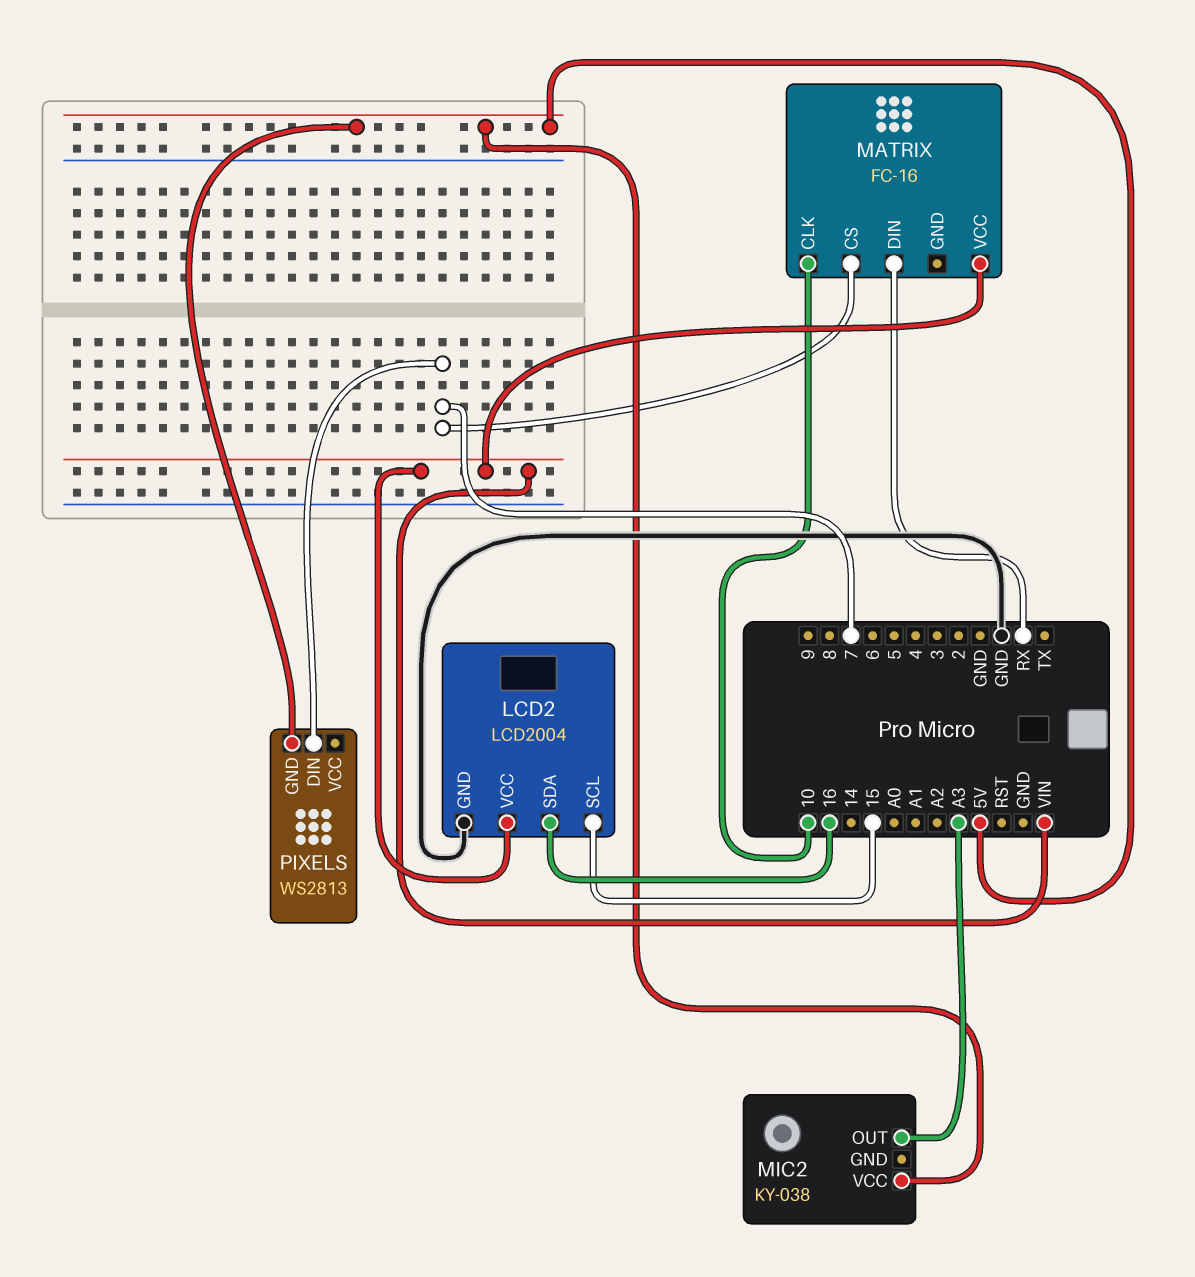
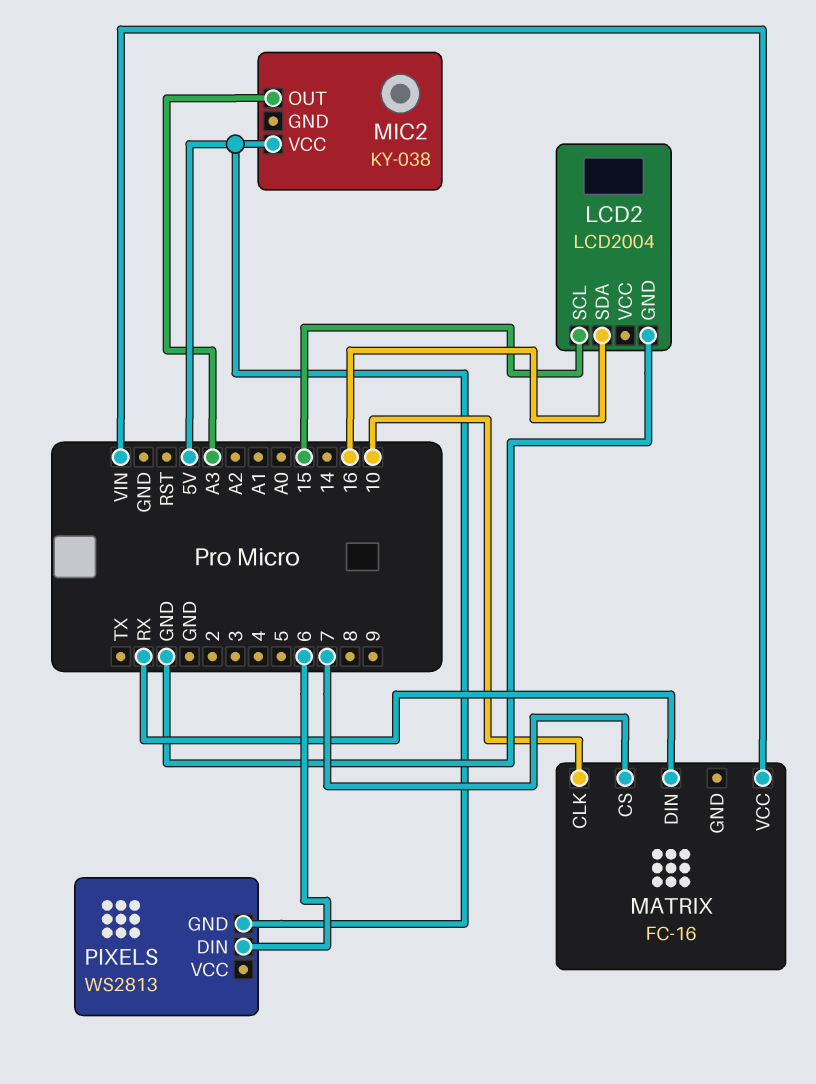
LCD2 pin VCC: VIN -> none
PIXELS pin DIN: 7 -> 6

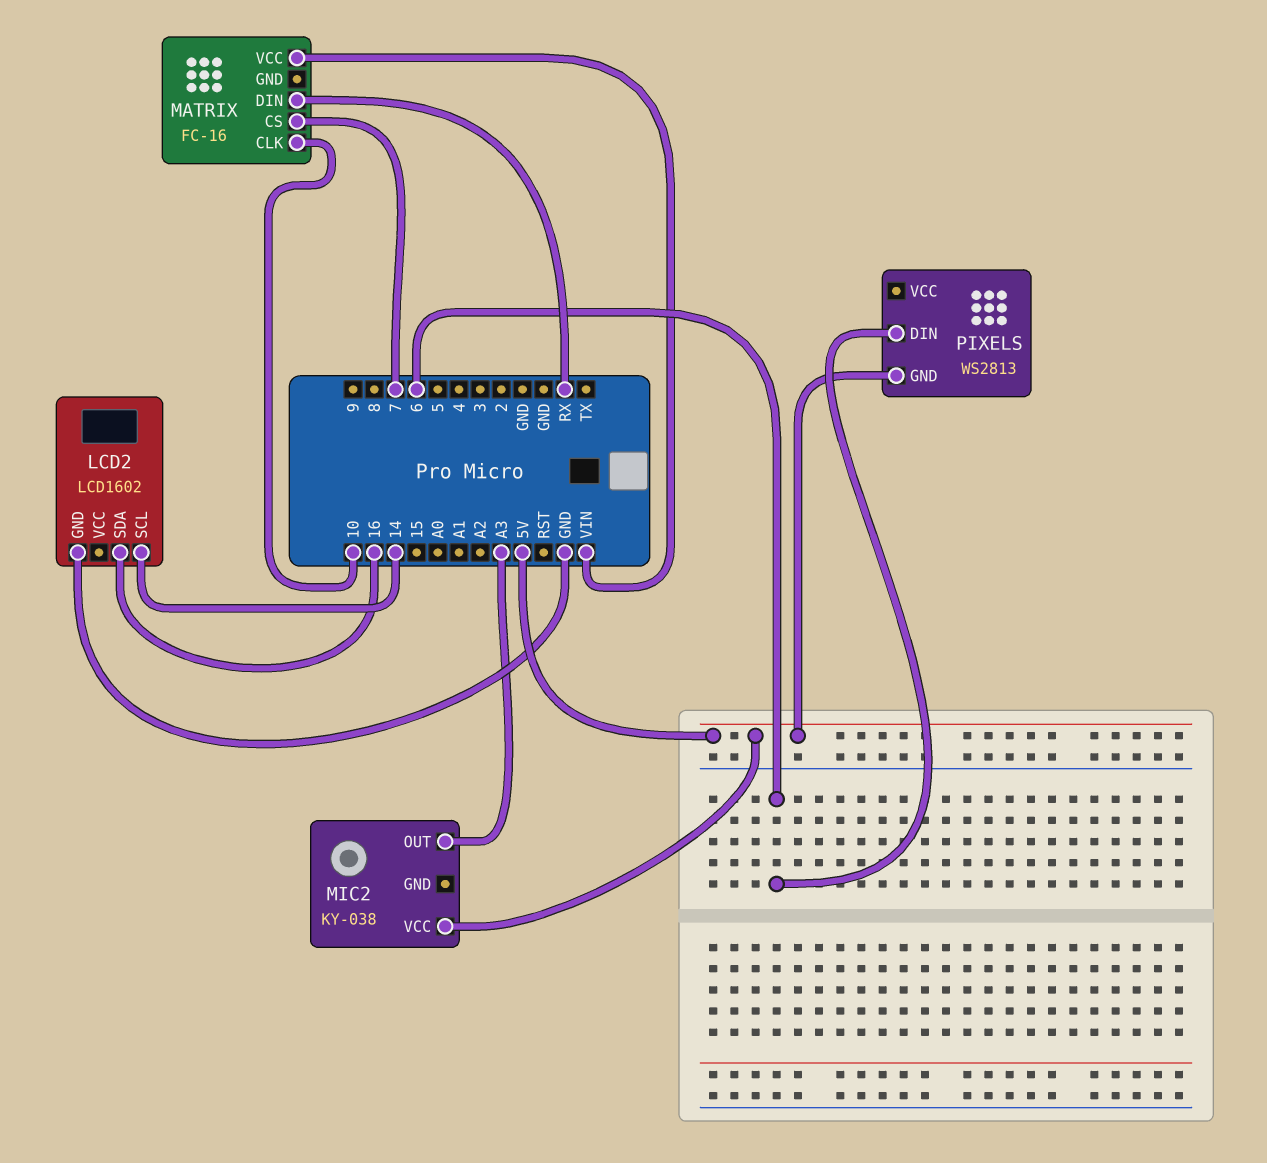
LCD2: LCD2004 -> LCD1602
LCD2 pin SCL: 15 -> 14

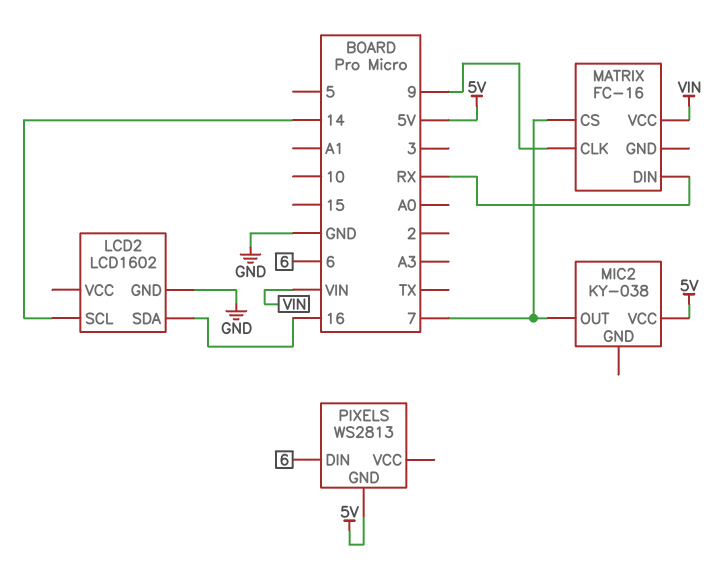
MATRIX pin CLK: 10 -> 9
MIC2 pin OUT: A3 -> 7

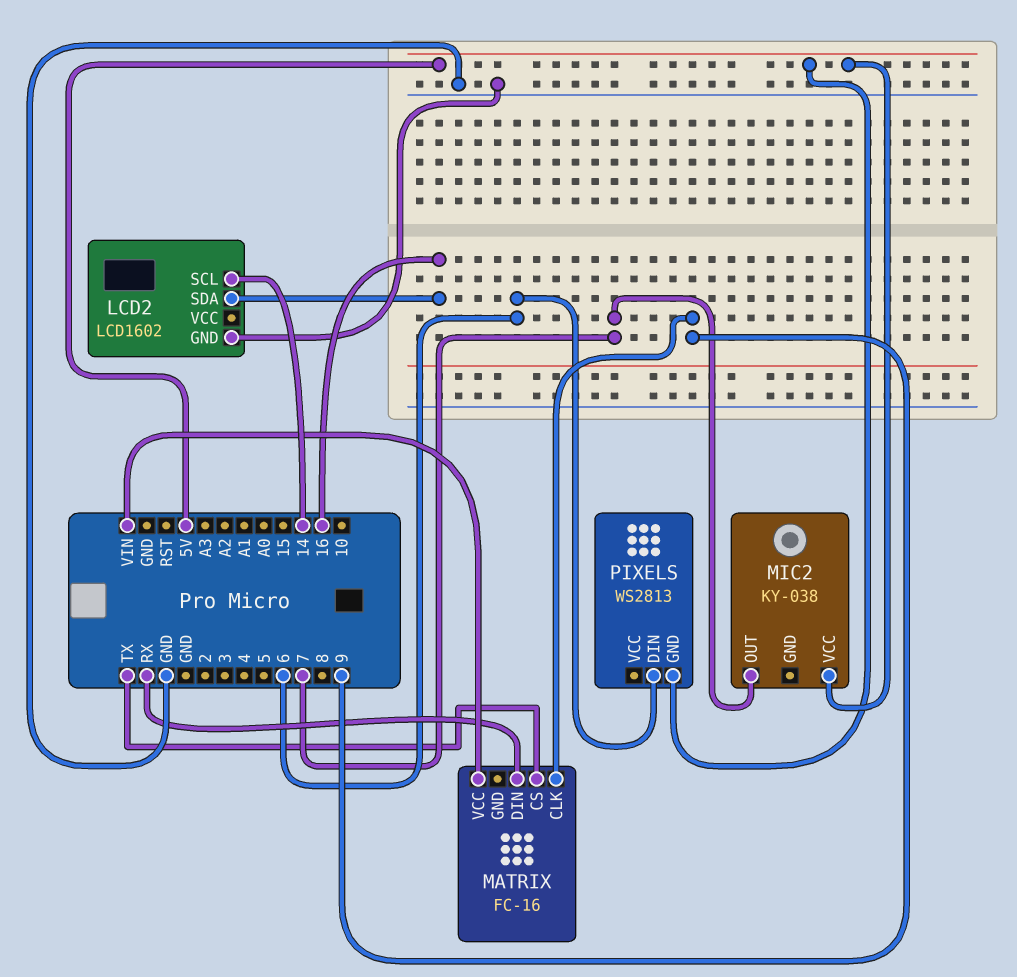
MATRIX pin CS: 7 -> TX

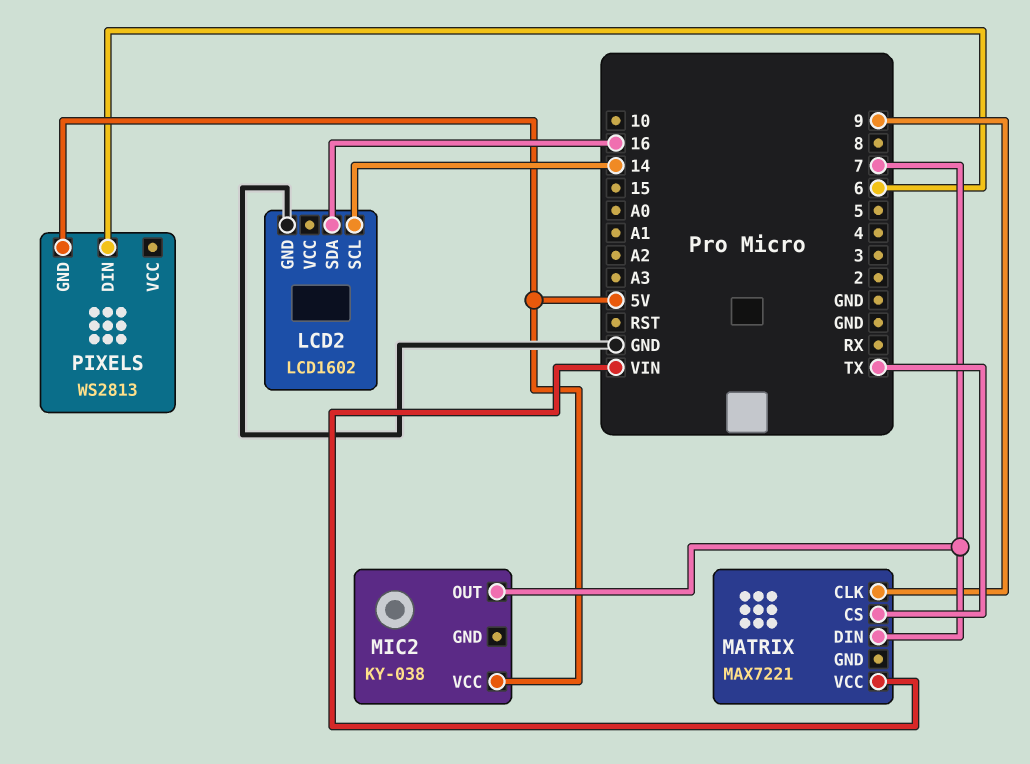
MATRIX: FC-16 -> MAX7221
MATRIX pin DIN: RX -> 7

